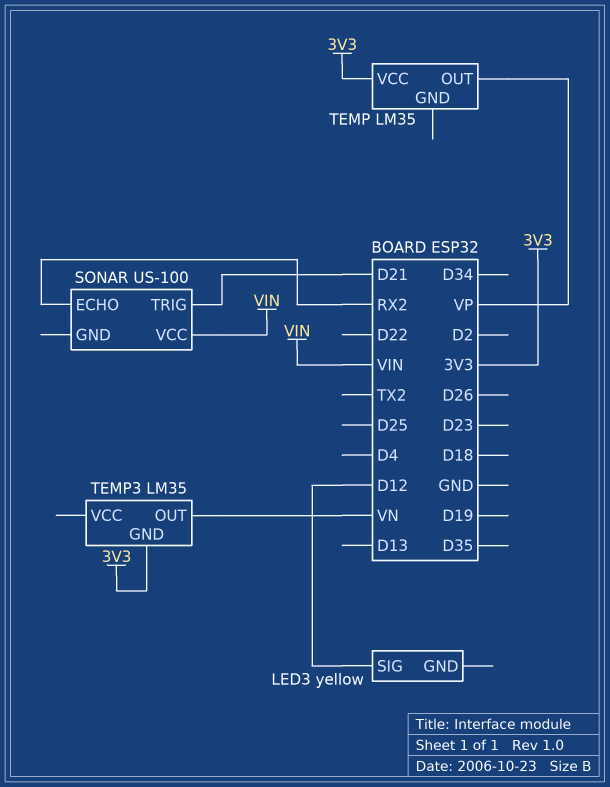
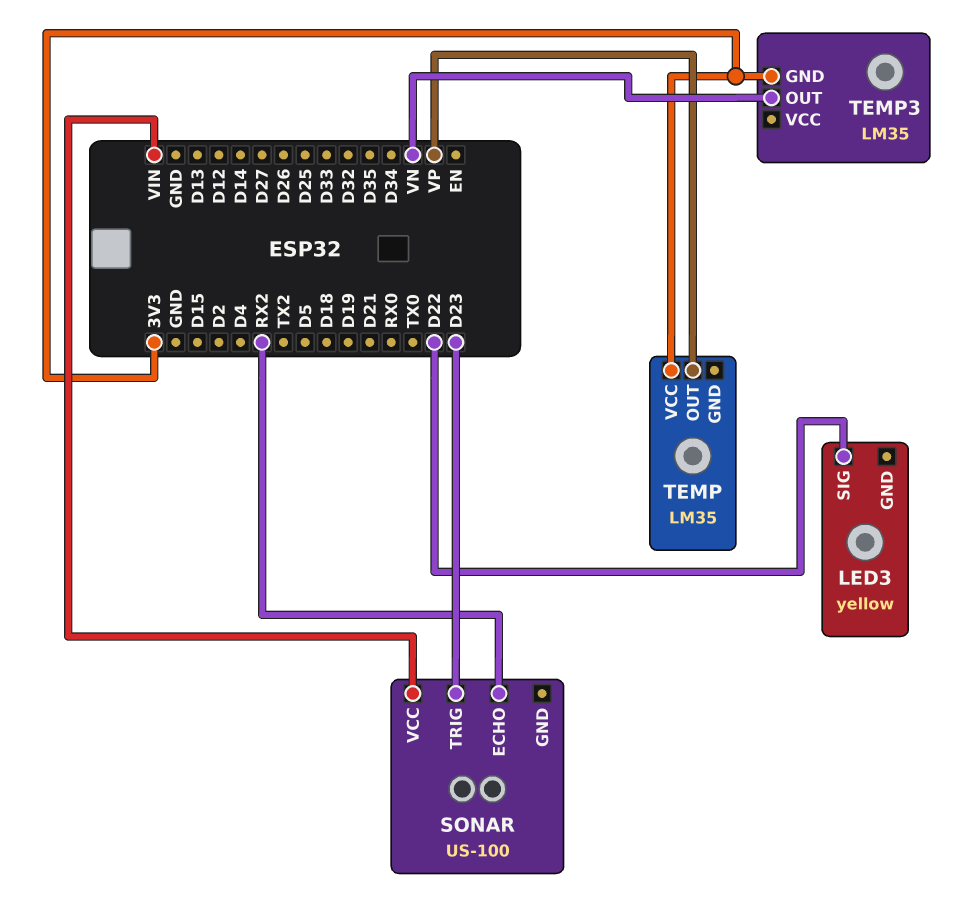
LED3 pin SIG: D12 -> D22
SONAR pin TRIG: D21 -> D23

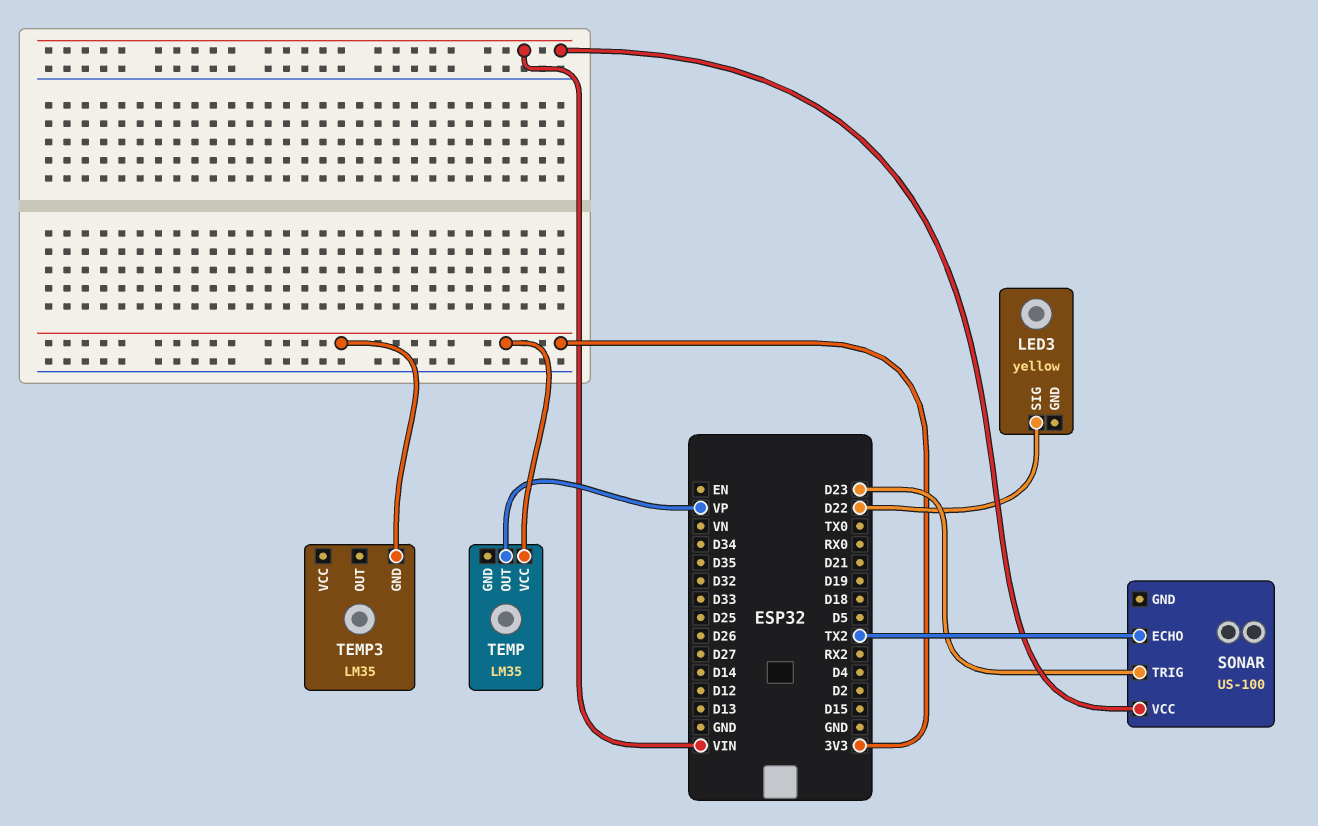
SONAR pin ECHO: RX2 -> TX2
TEMP3 pin OUT: VN -> none

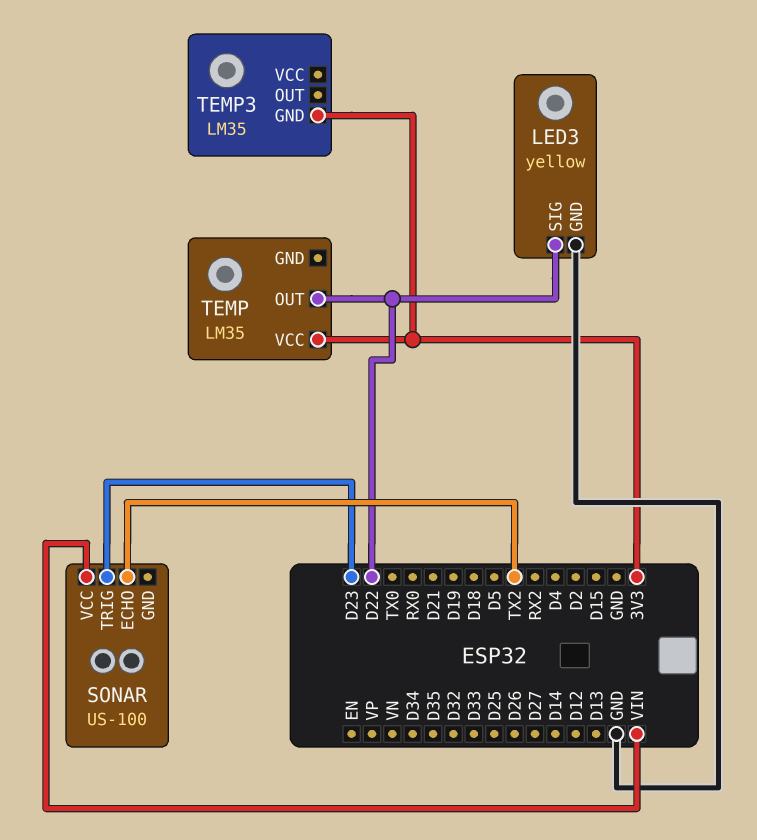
LED3 pin GND: none -> GND
TEMP pin OUT: VP -> D22

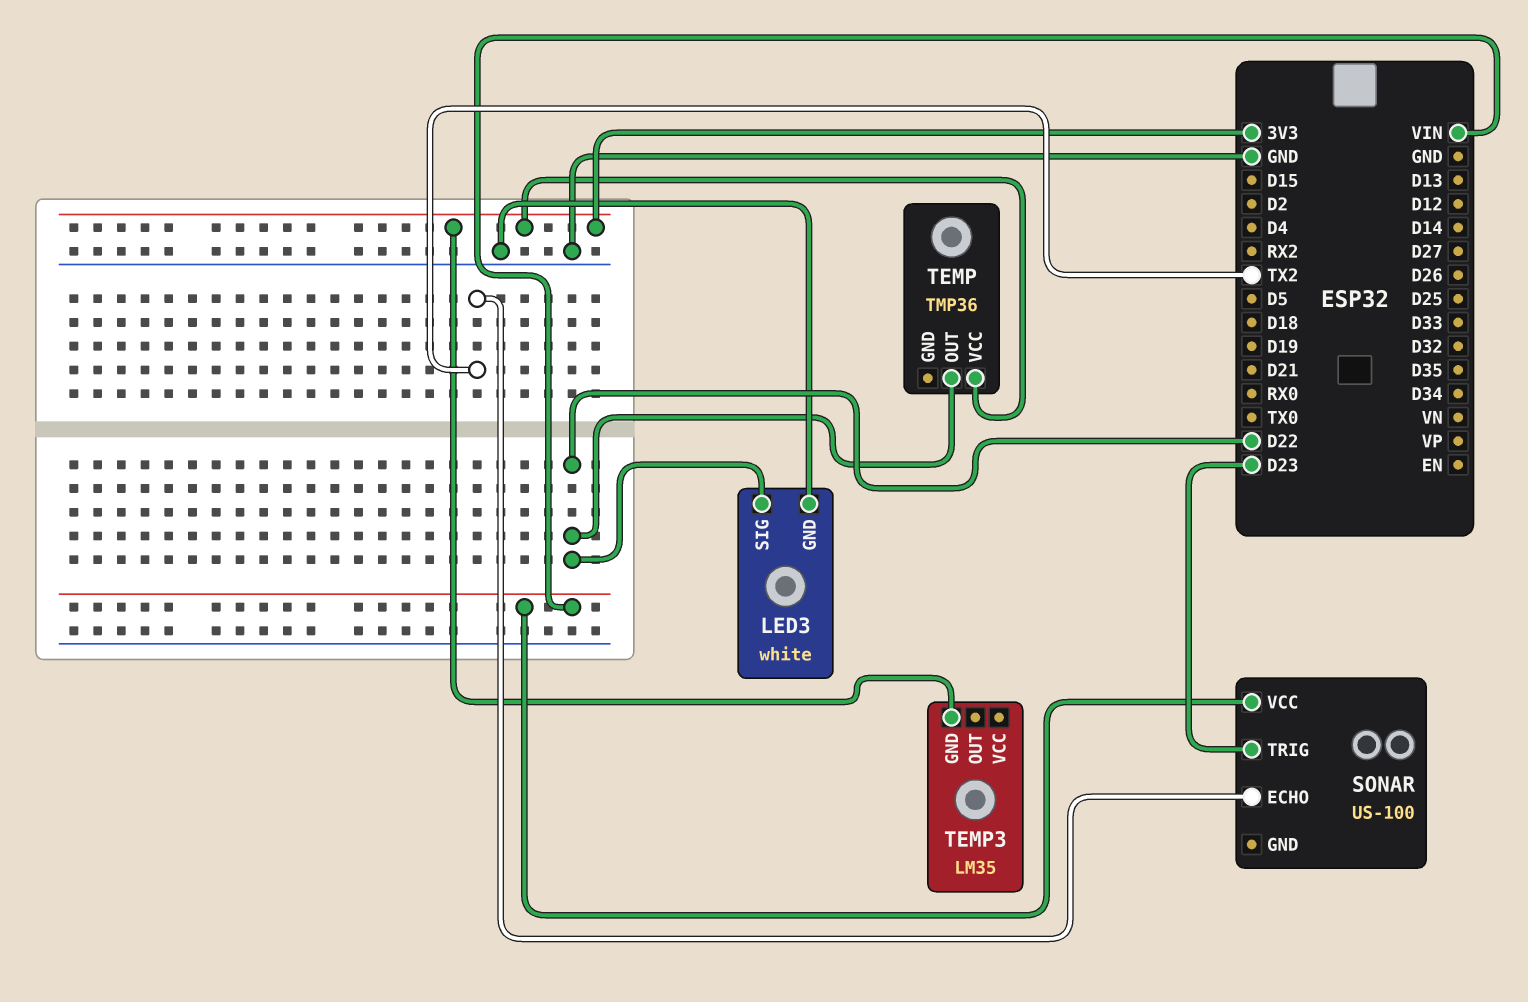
LED3: yellow -> white
TEMP: LM35 -> TMP36

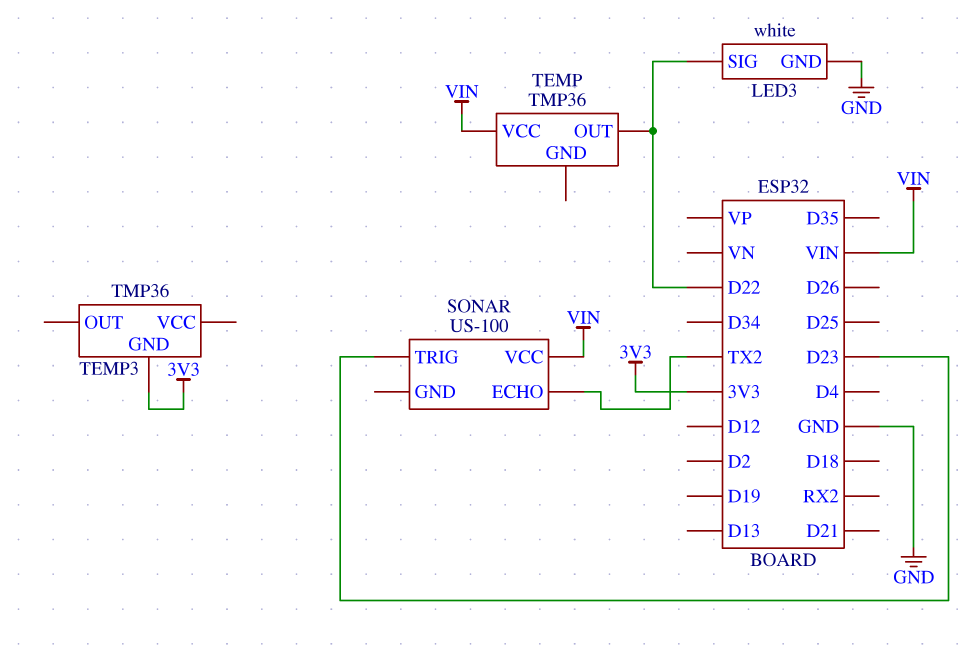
TEMP pin VCC: 3V3 -> VIN
TEMP3: LM35 -> TMP36

